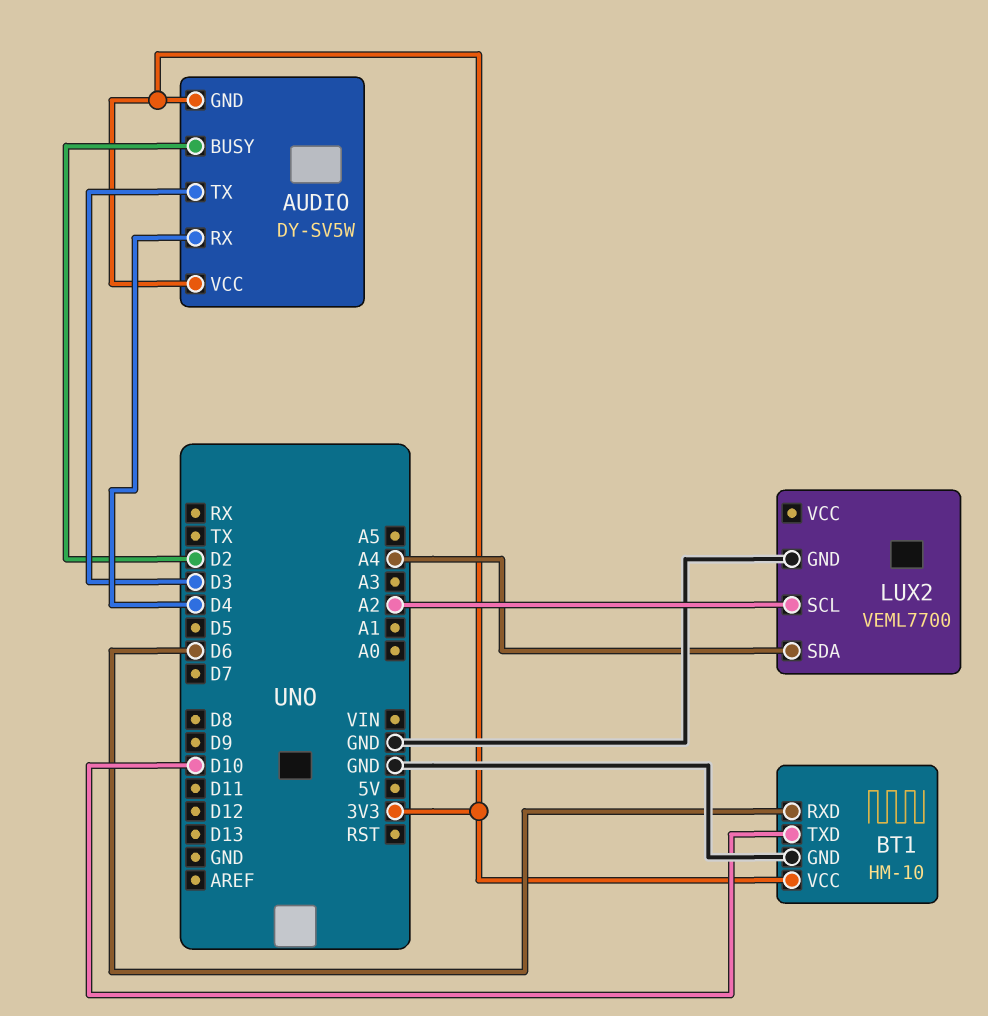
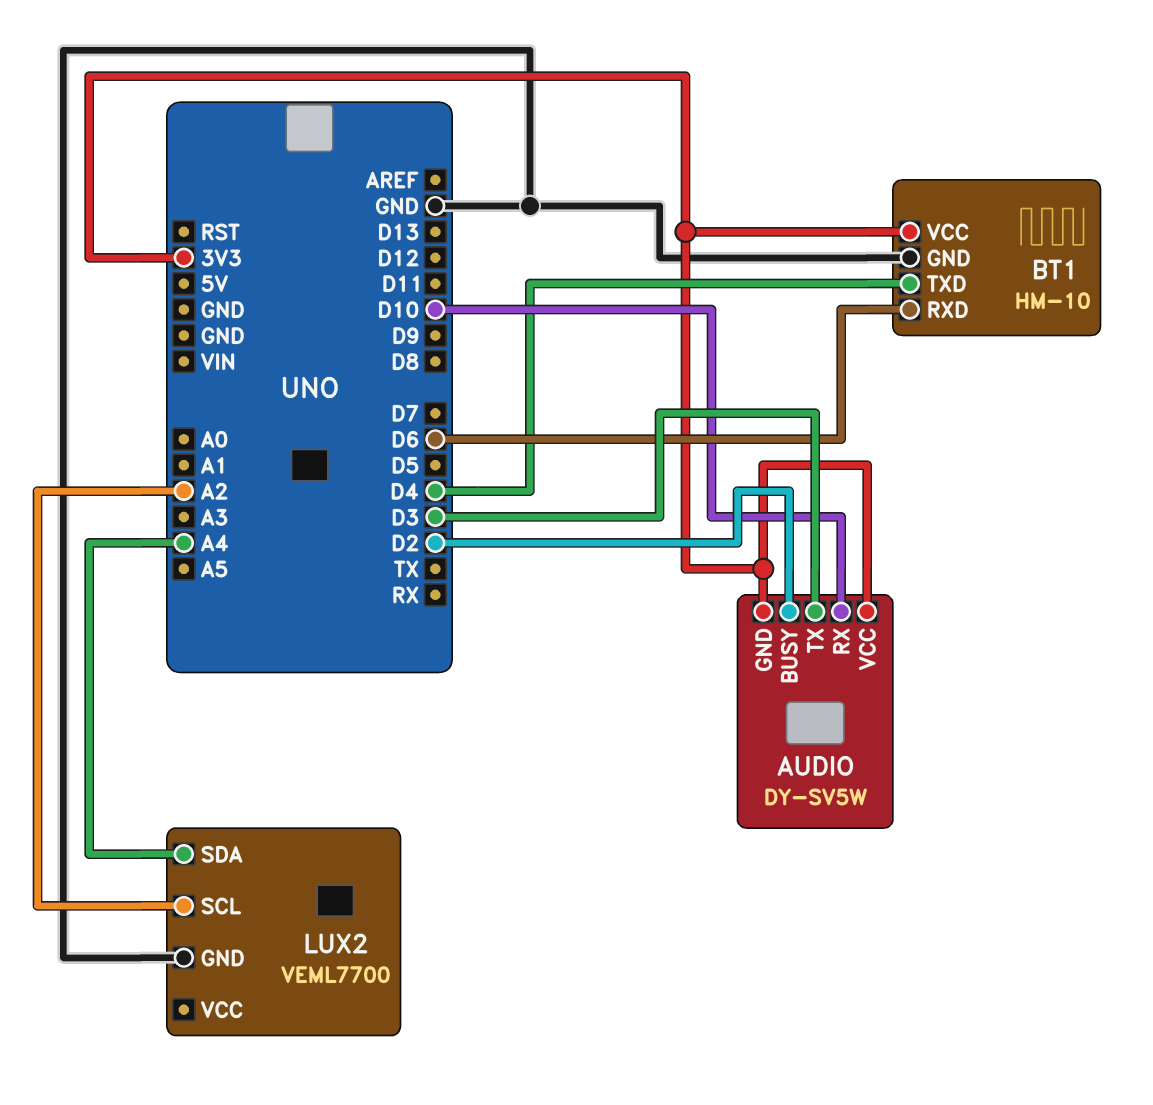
AUDIO pin RX: D4 -> D10
BT1 pin TXD: D10 -> D4

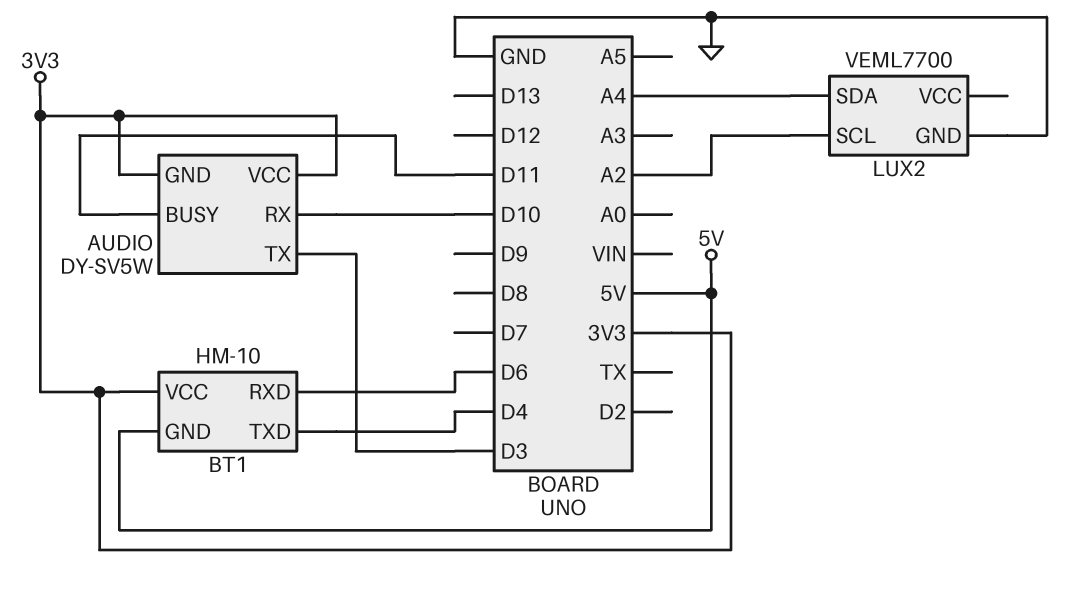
AUDIO pin BUSY: D2 -> D11
BT1 pin GND: GND -> 5V

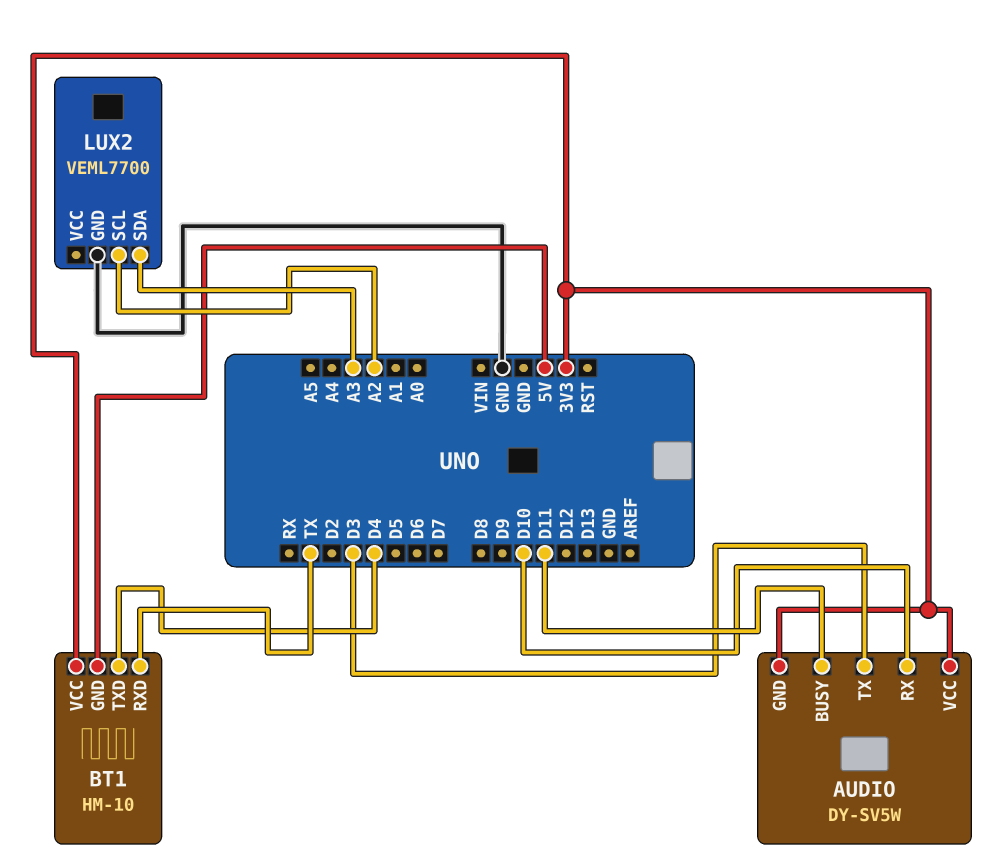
BT1 pin RXD: D6 -> TX
LUX2 pin SDA: A4 -> A3

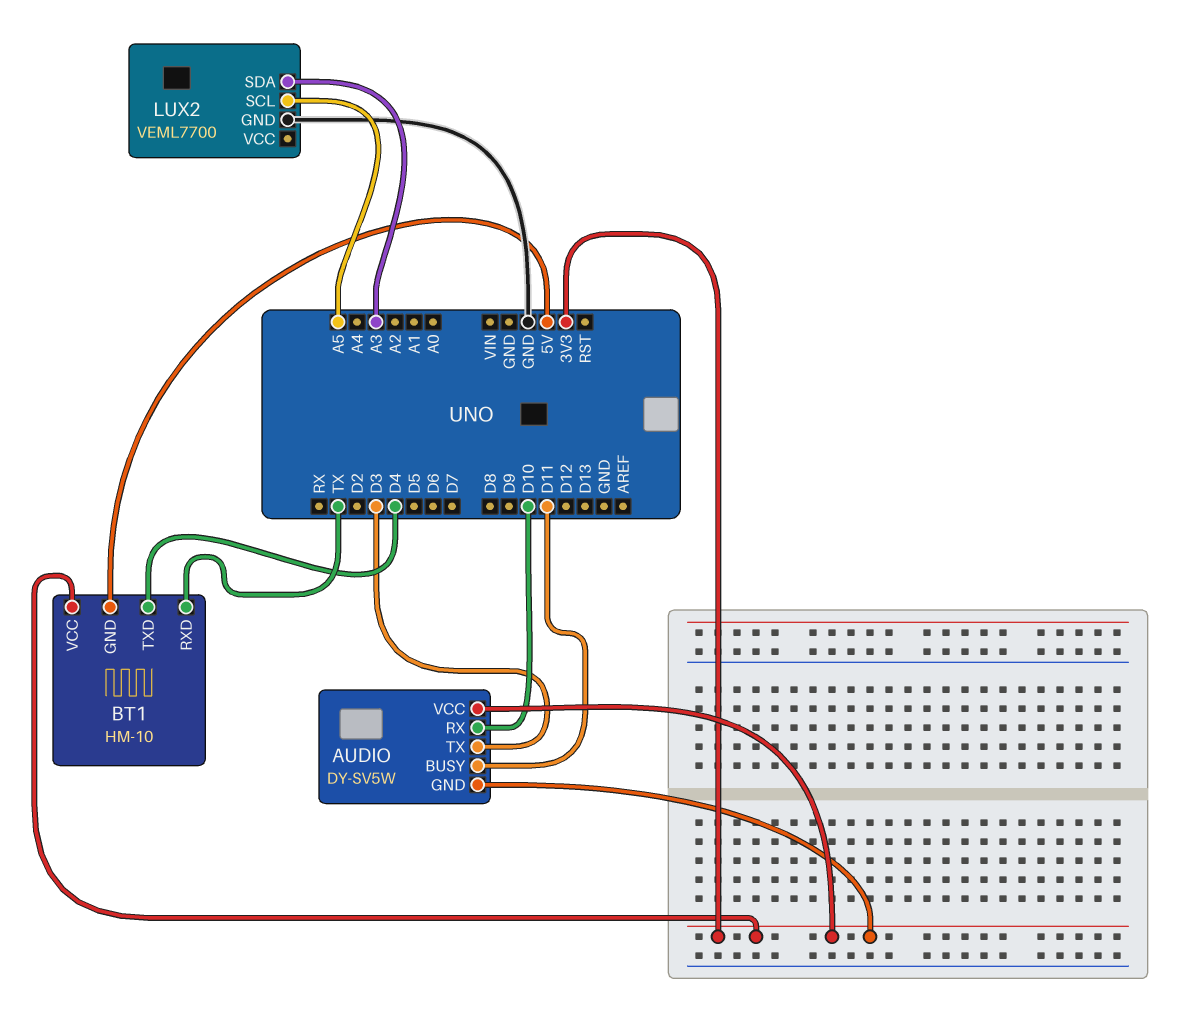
LUX2 pin SCL: A2 -> A5

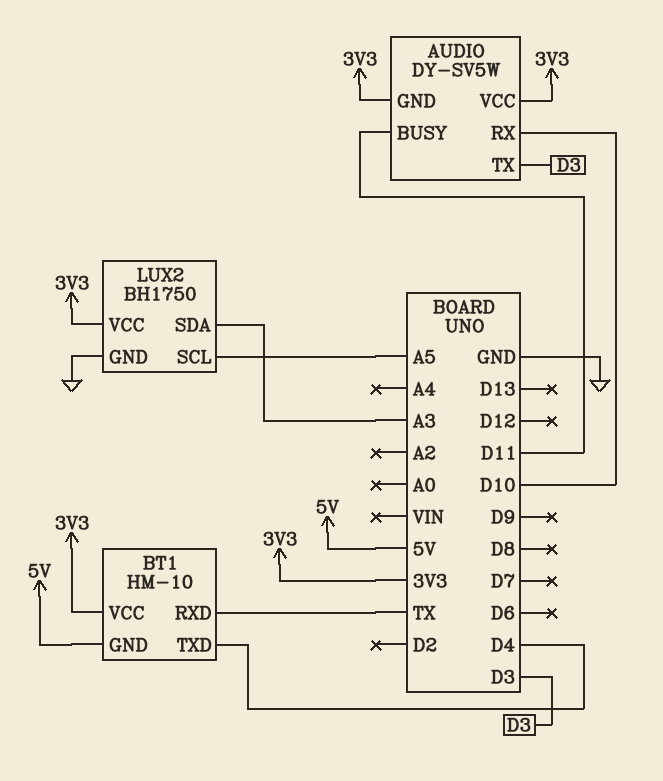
LUX2: VEML7700 -> BH1750
LUX2 pin VCC: none -> 3V3

